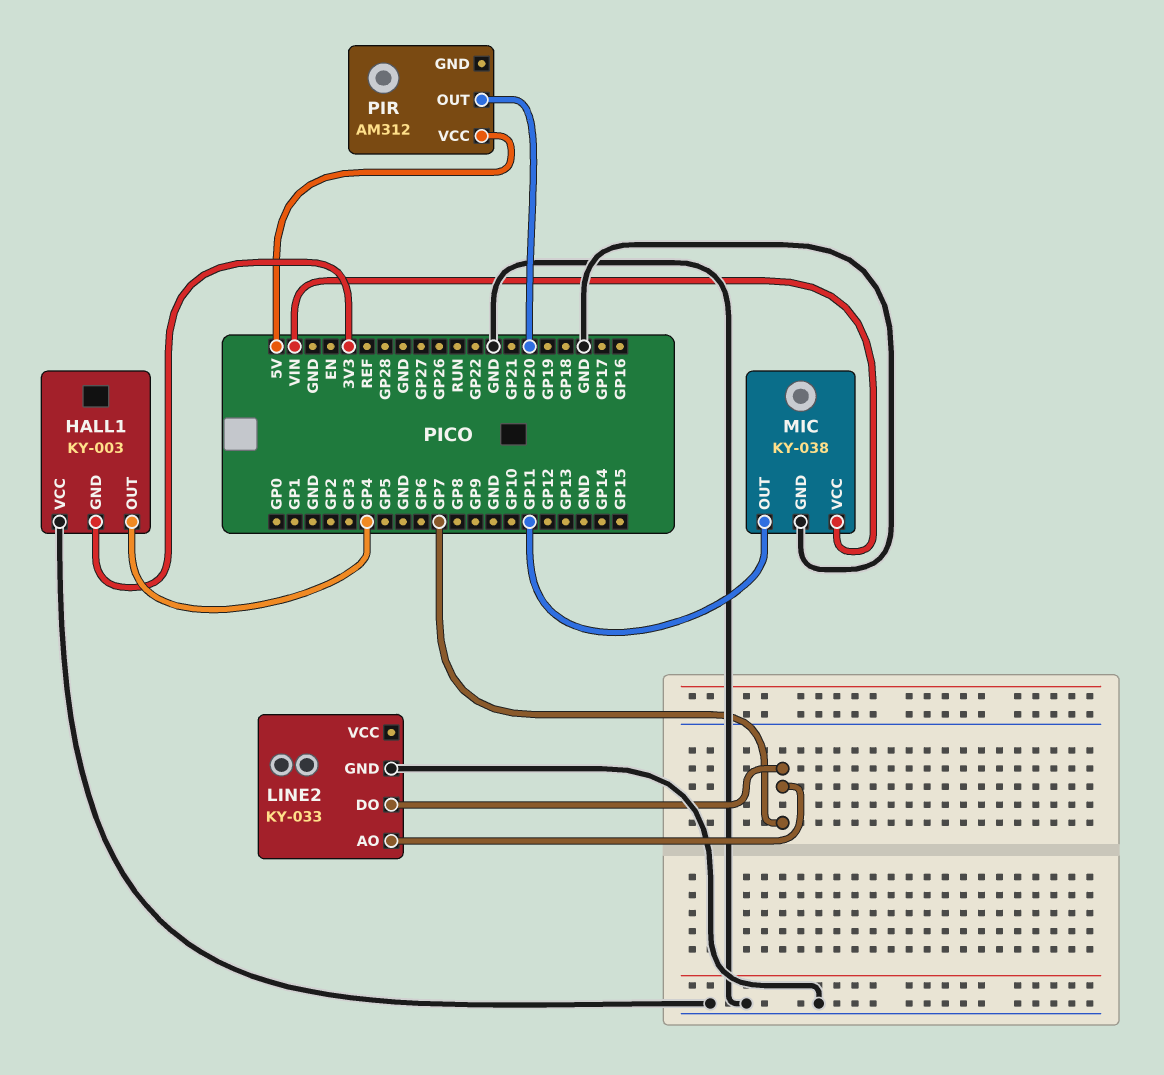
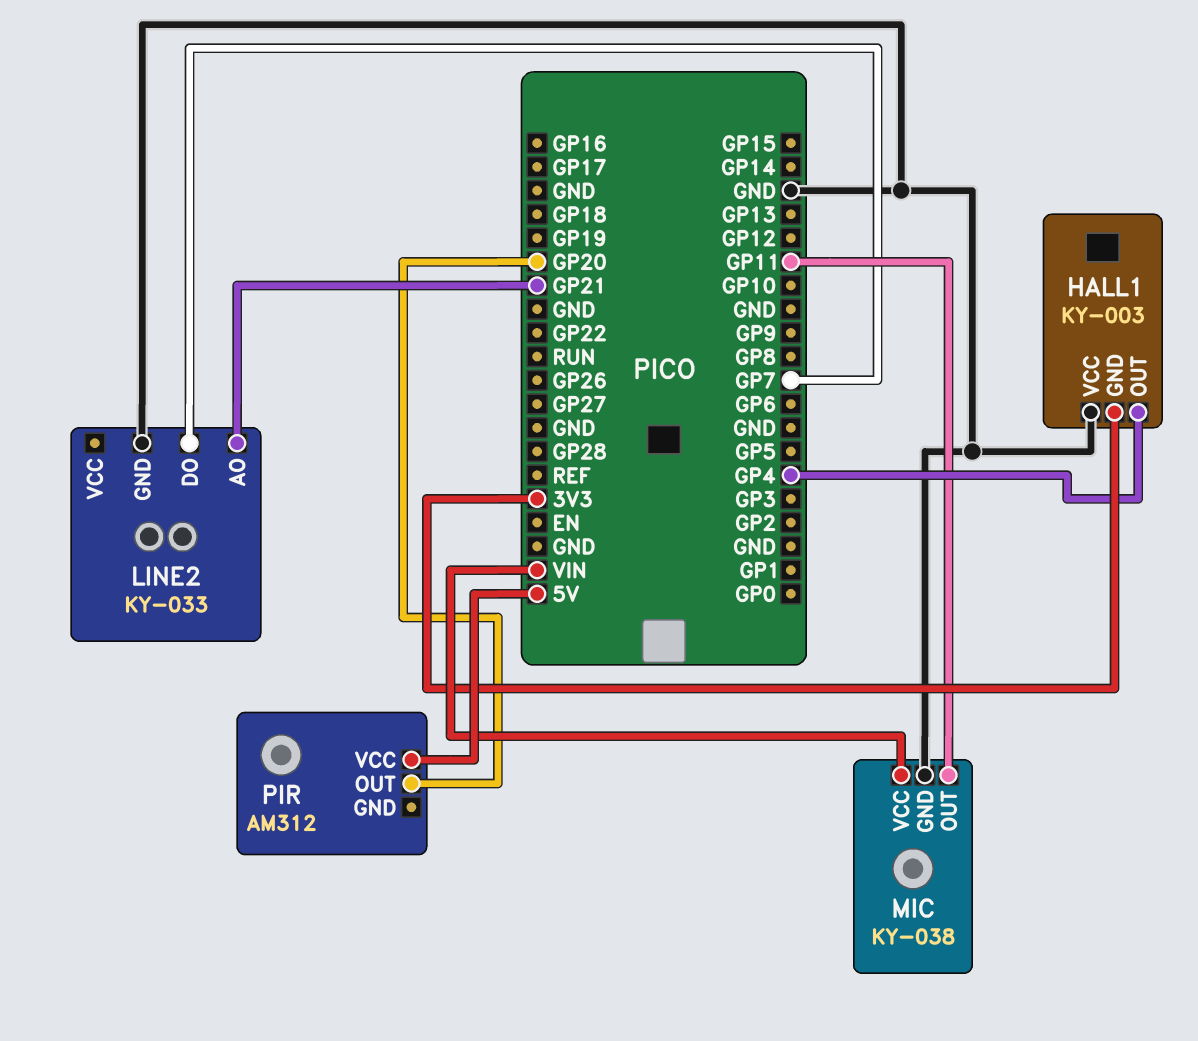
LINE2 pin AO: GP7 -> GP21

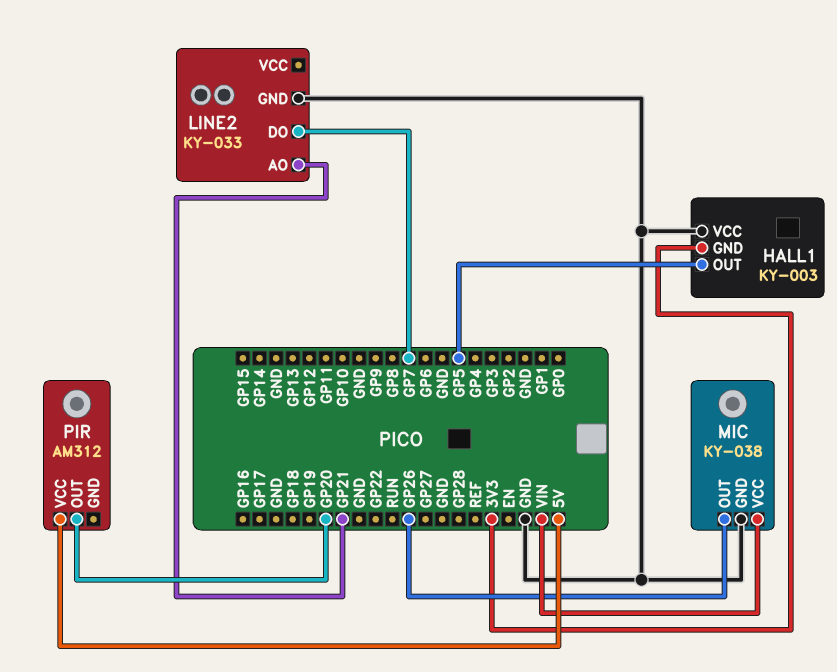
HALL1 pin OUT: GP4 -> GP5
MIC pin OUT: GP11 -> GP26

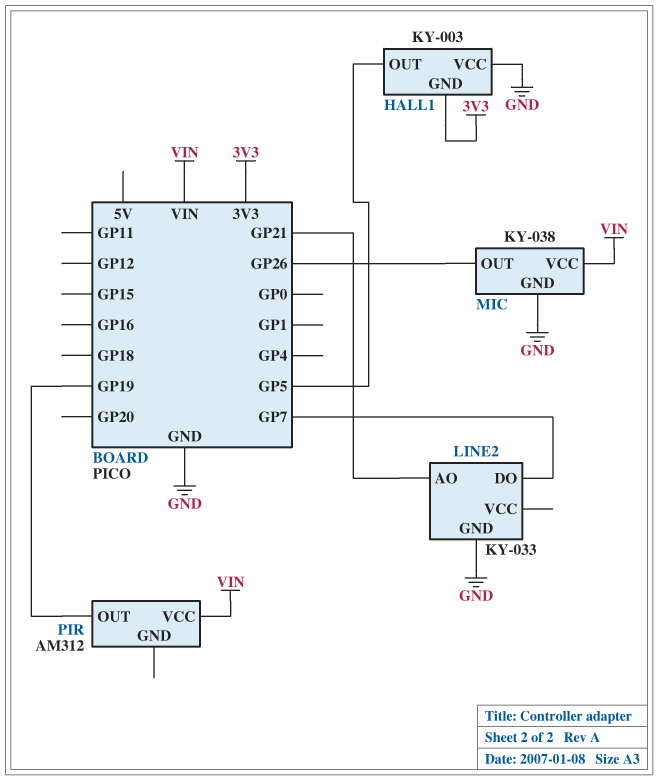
PIR pin OUT: GP20 -> GP19
PIR pin VCC: 5V -> VIN

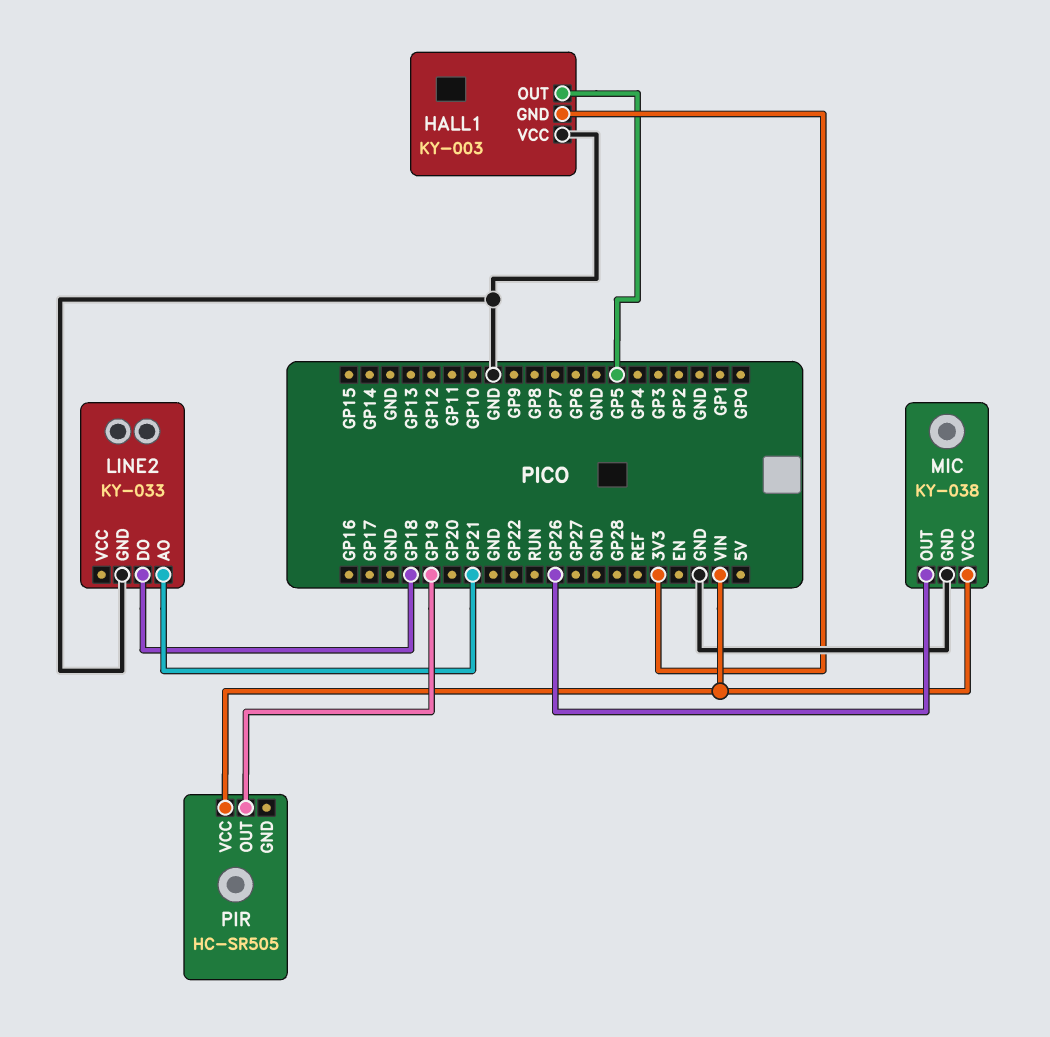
LINE2 pin DO: GP7 -> GP18
PIR: AM312 -> HC-SR505

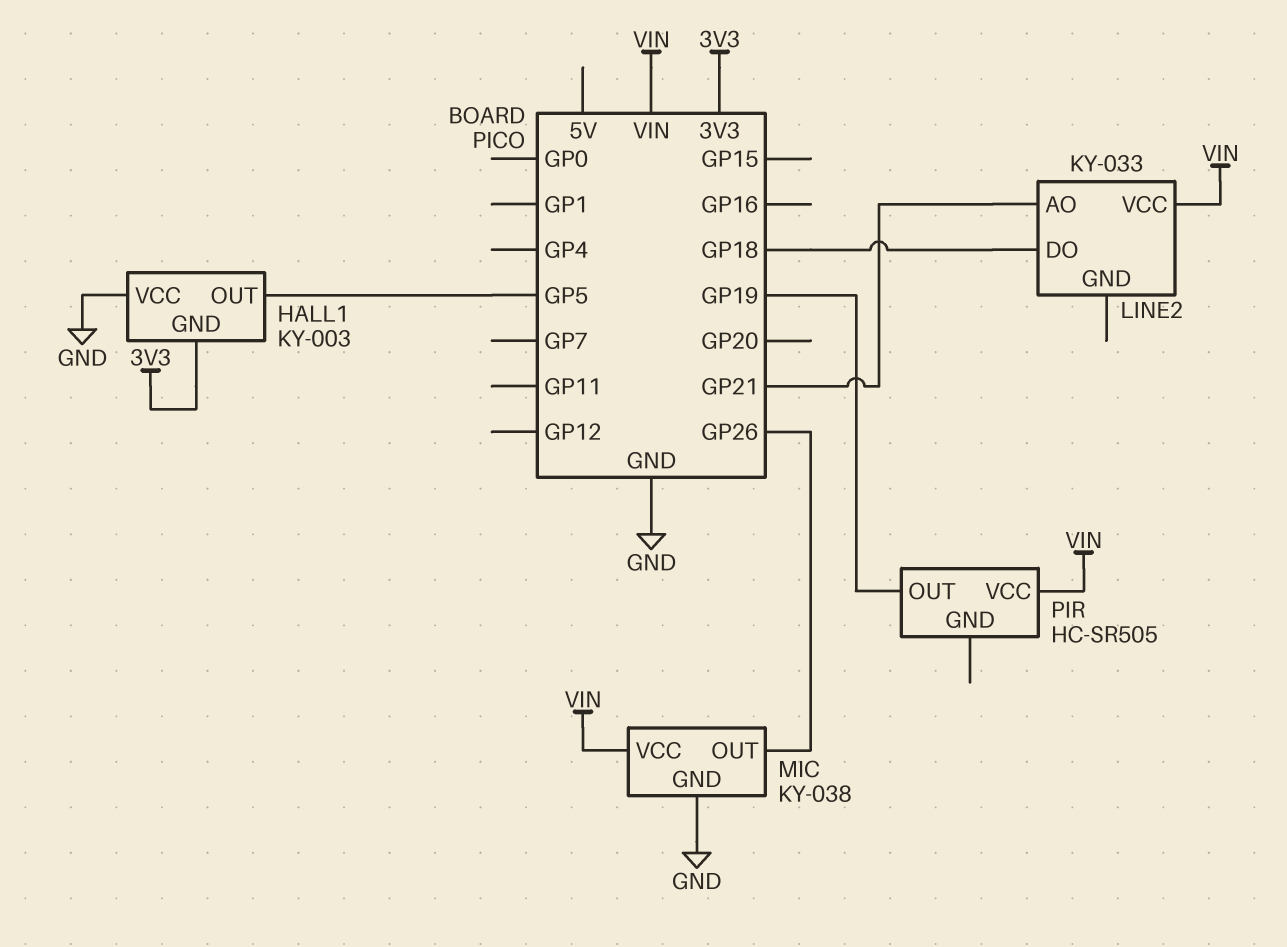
LINE2 pin GND: GND -> none
LINE2 pin VCC: none -> VIN

